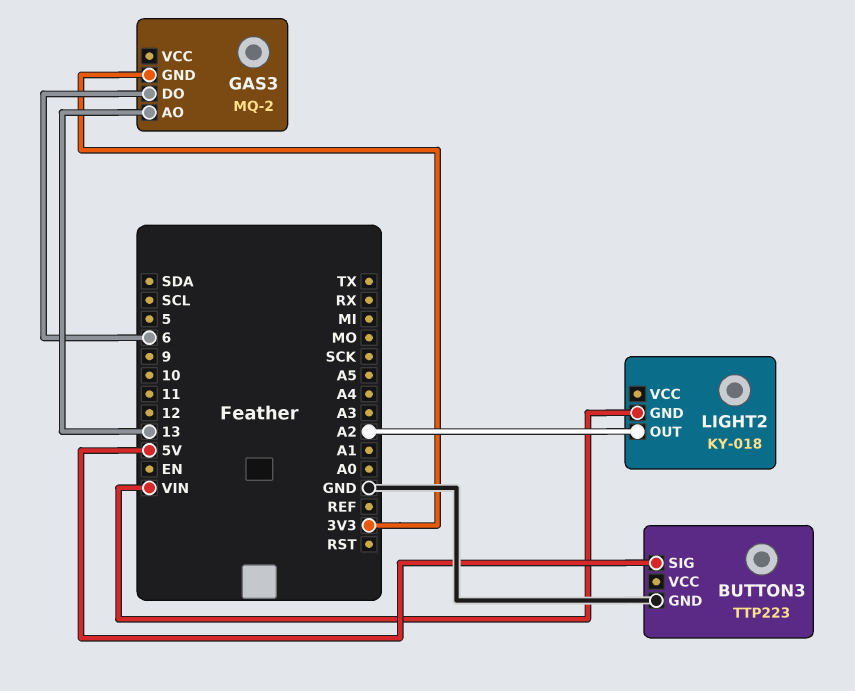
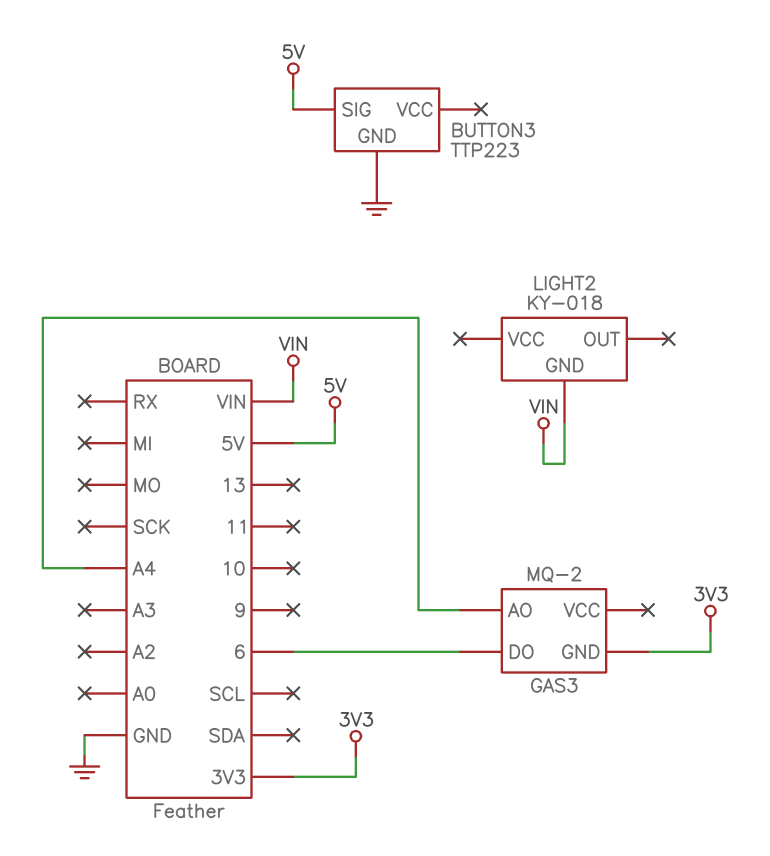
GAS3 pin AO: 13 -> A4
LIGHT2 pin OUT: A2 -> none

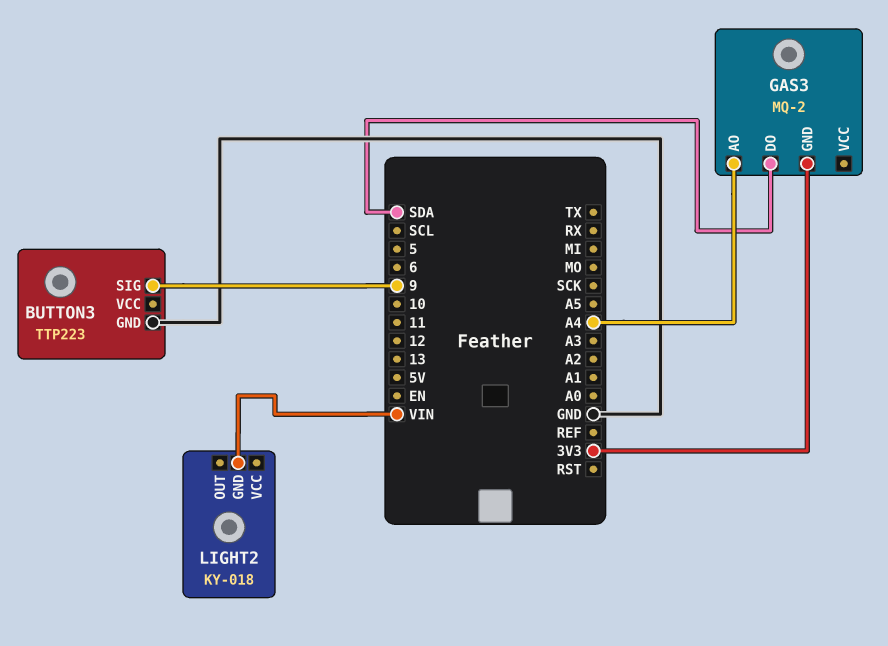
BUTTON3 pin SIG: 5V -> 9
GAS3 pin DO: 6 -> SDA

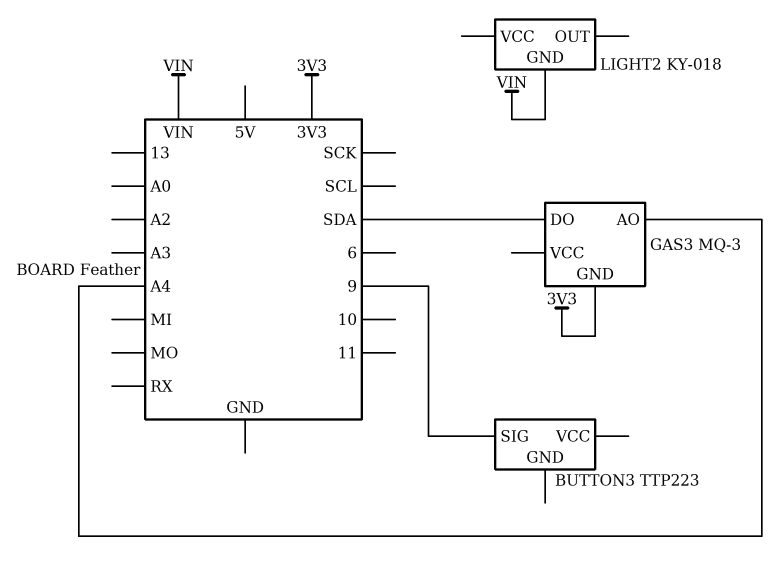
BUTTON3 pin GND: GND -> none
GAS3: MQ-2 -> MQ-3

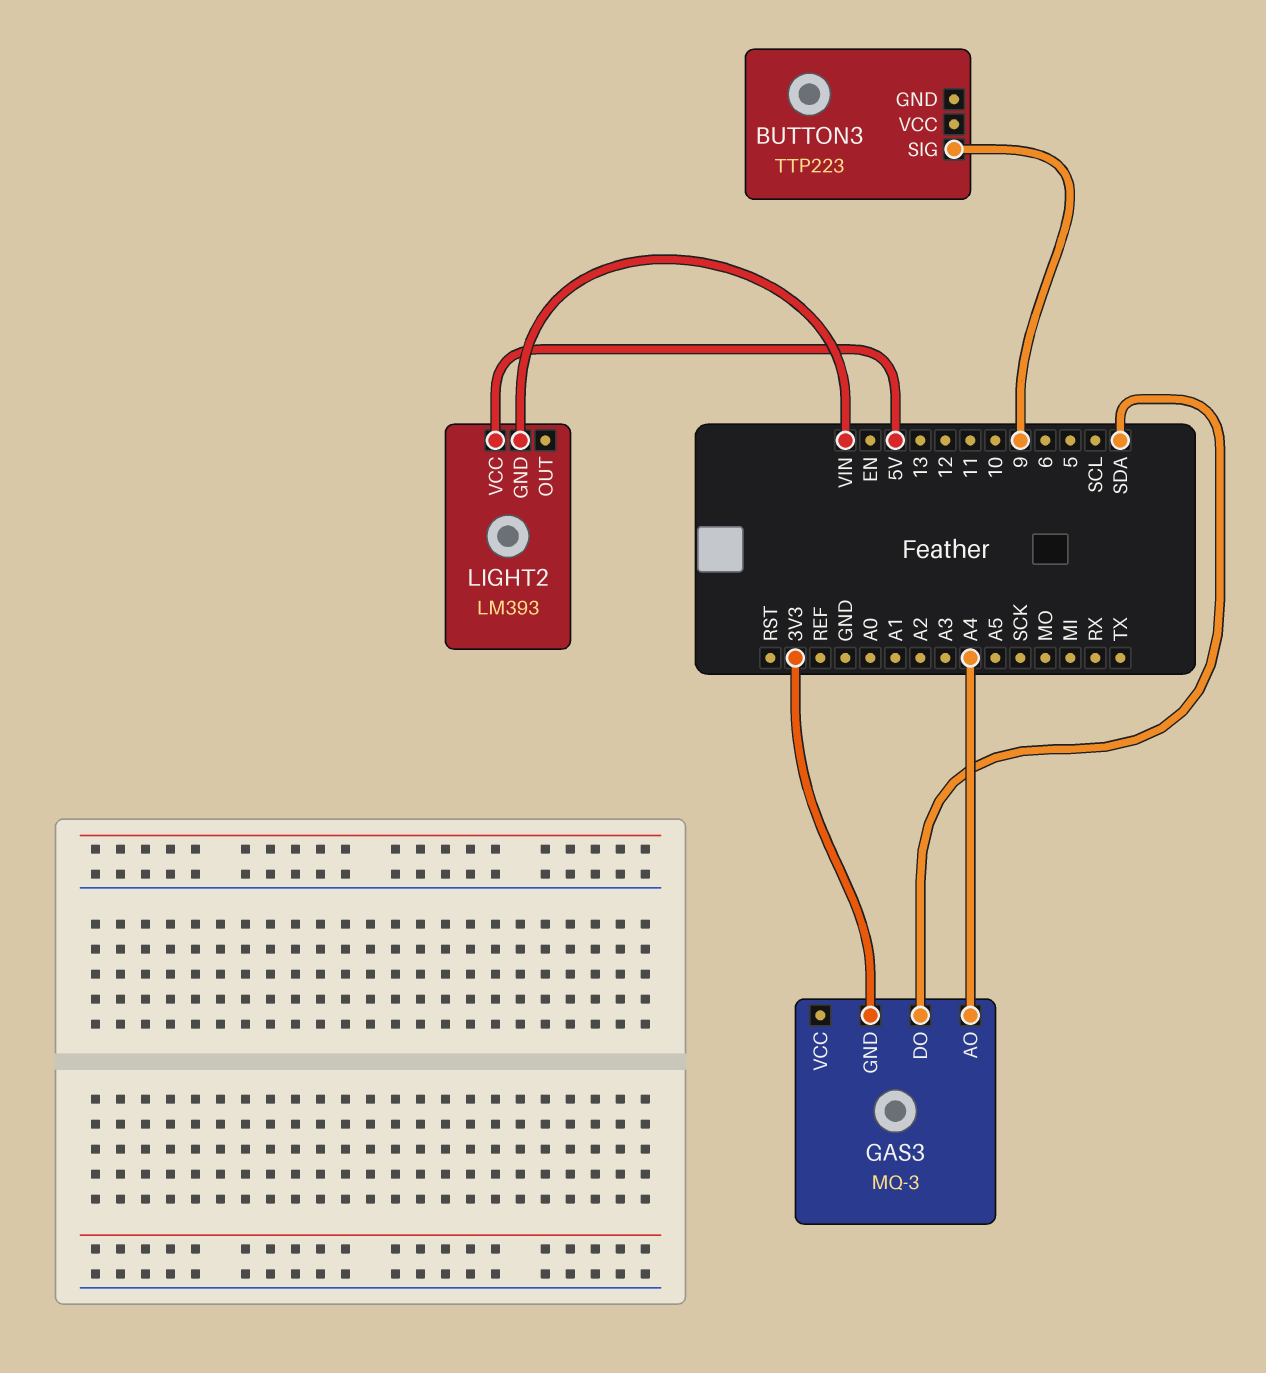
LIGHT2: KY-018 -> LM393
LIGHT2 pin VCC: none -> 5V

